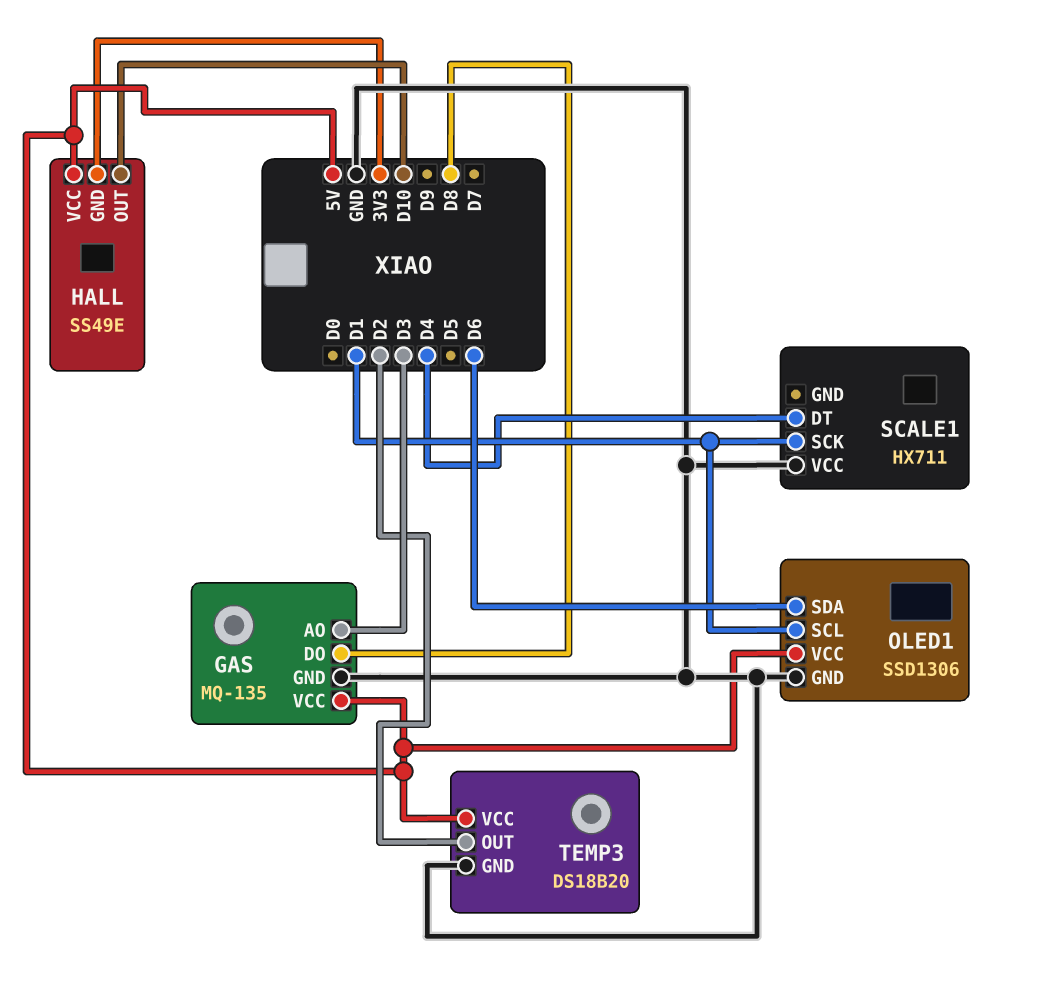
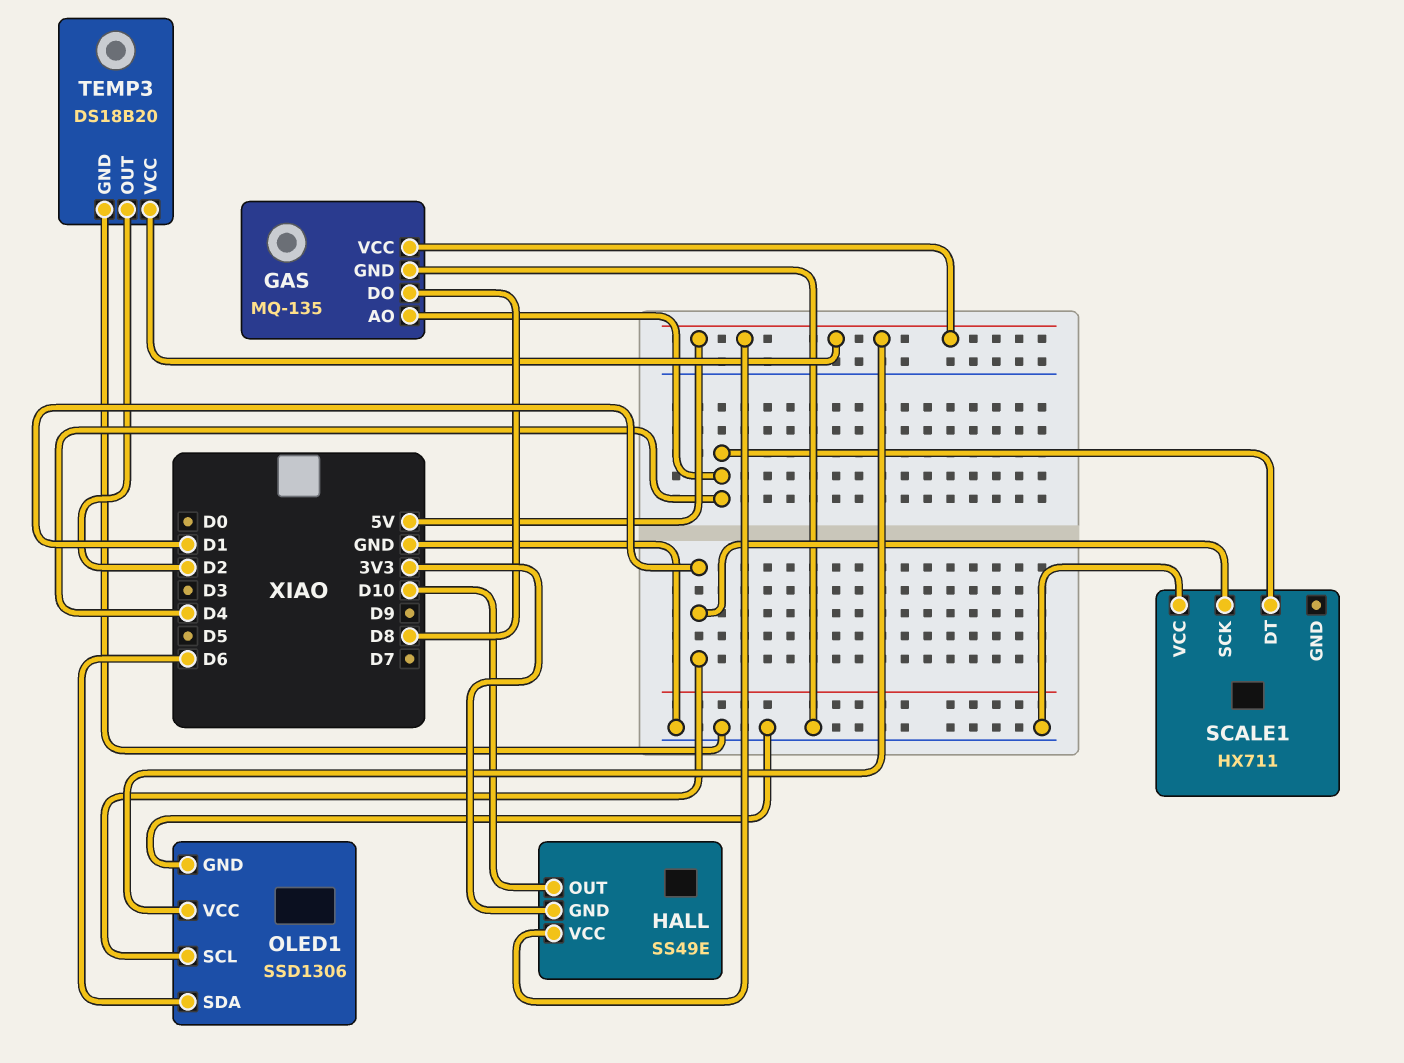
GAS pin AO: D3 -> D4

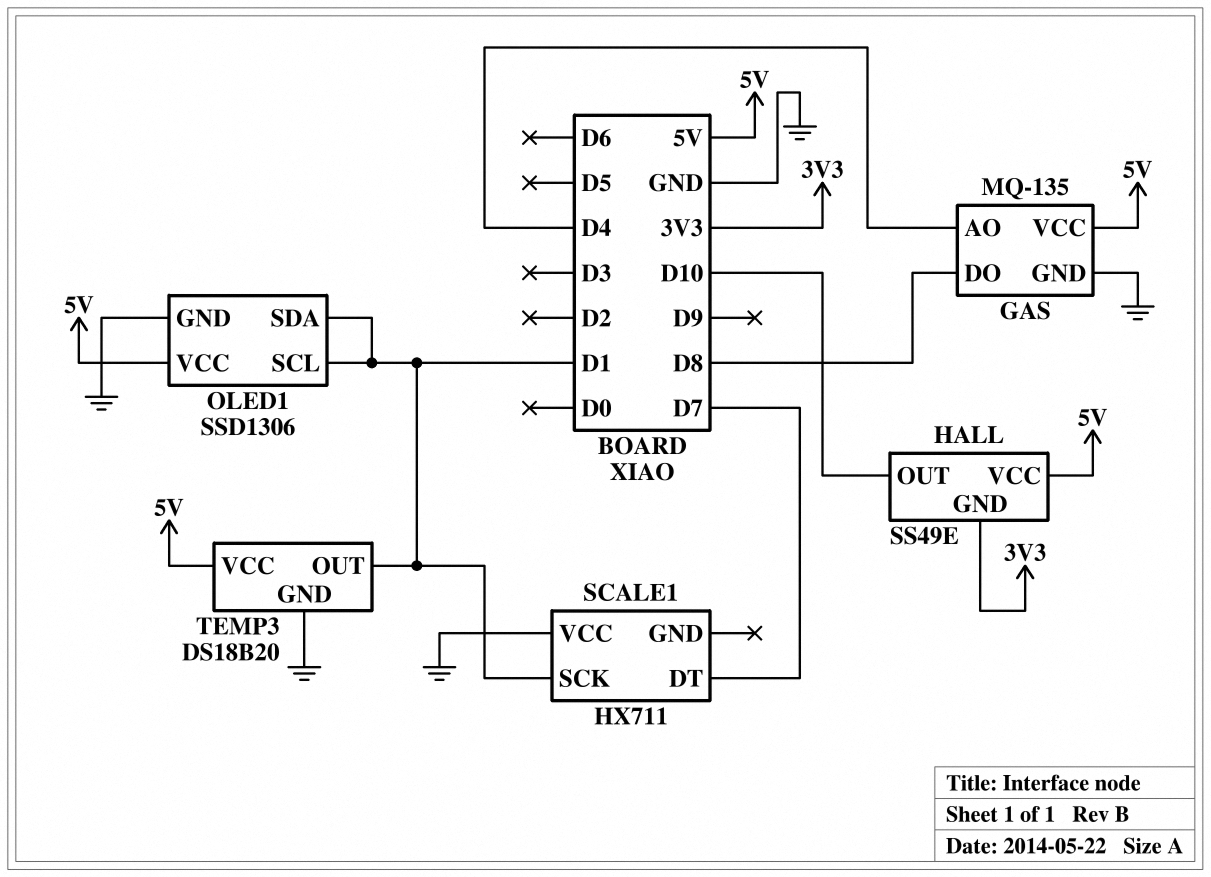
OLED1 pin SDA: D6 -> D1
SCALE1 pin DT: D4 -> D7
TEMP3 pin OUT: D2 -> D1

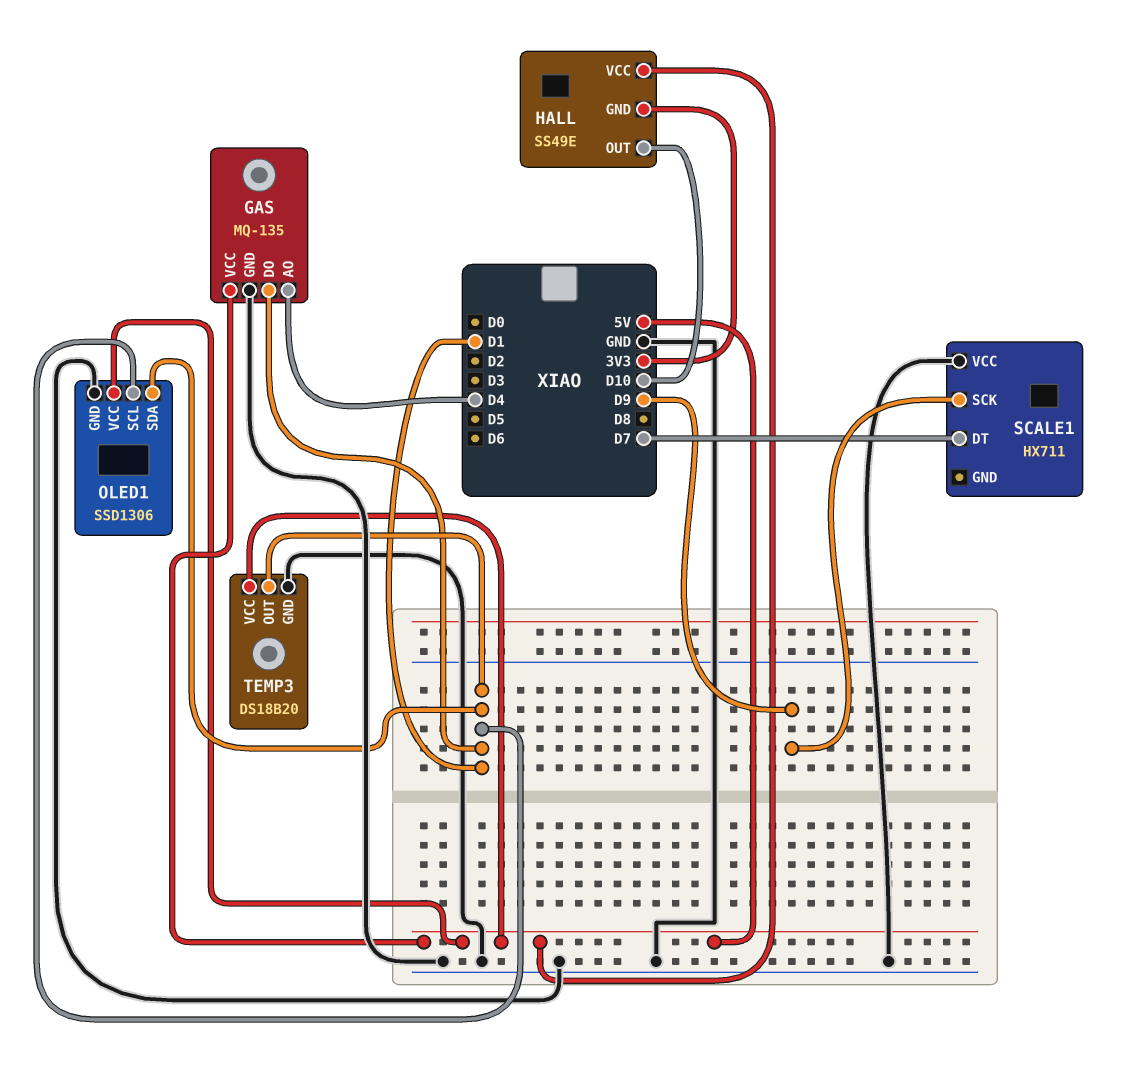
GAS pin DO: D8 -> D1
SCALE1 pin SCK: D1 -> D9

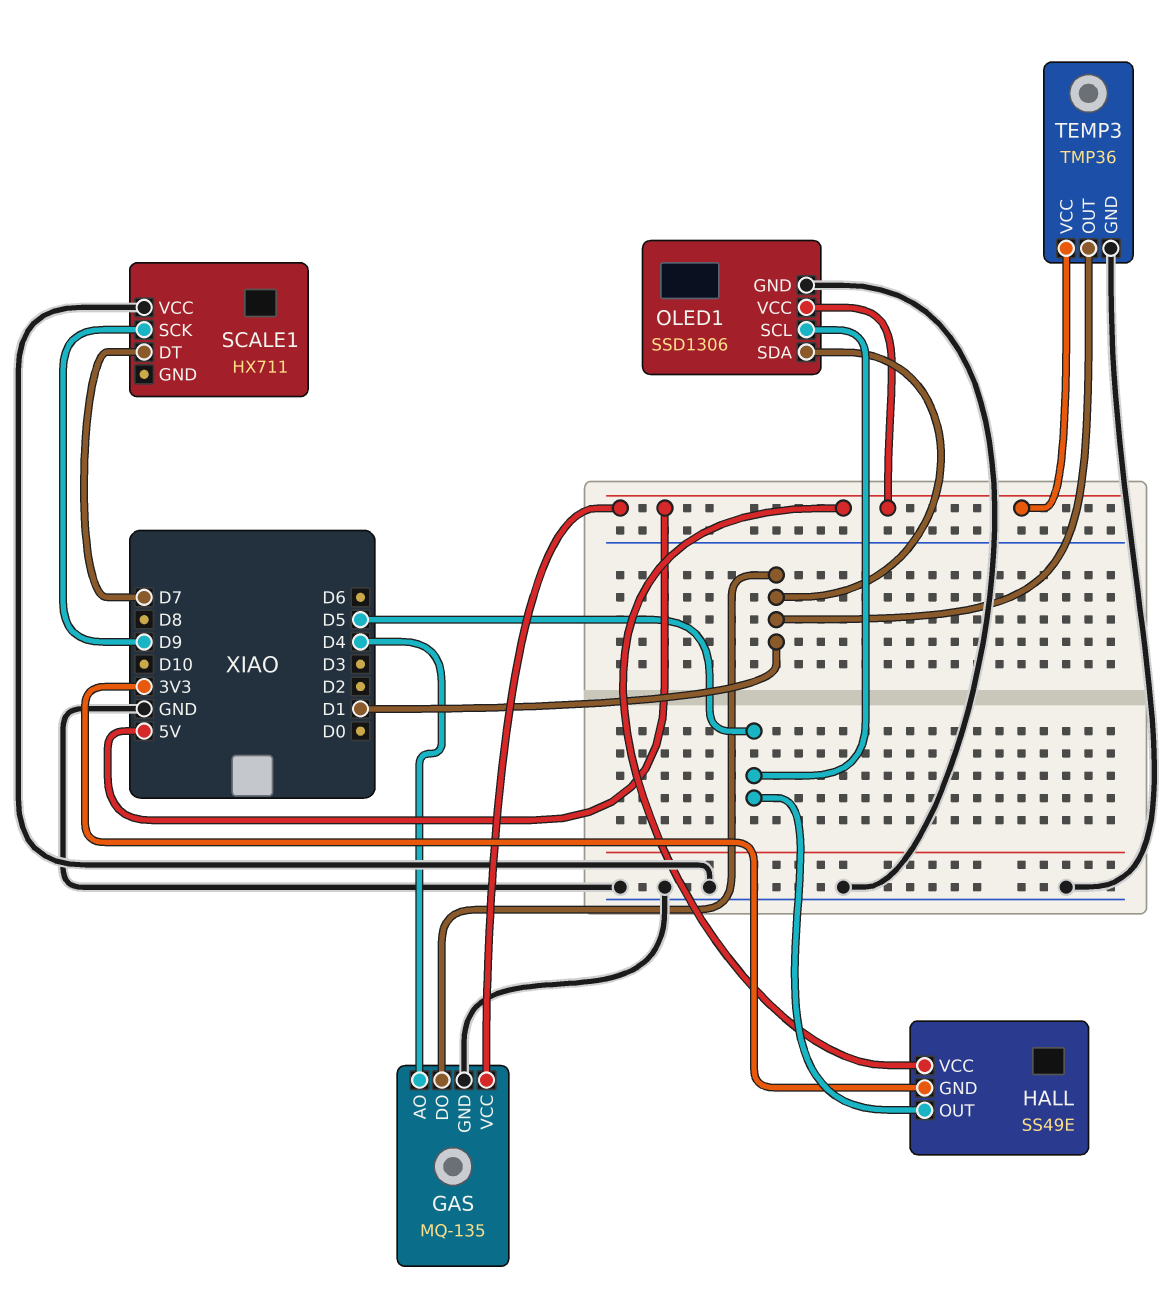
HALL pin OUT: D10 -> D5
OLED1 pin SCL: D1 -> D5
TEMP3: DS18B20 -> TMP36

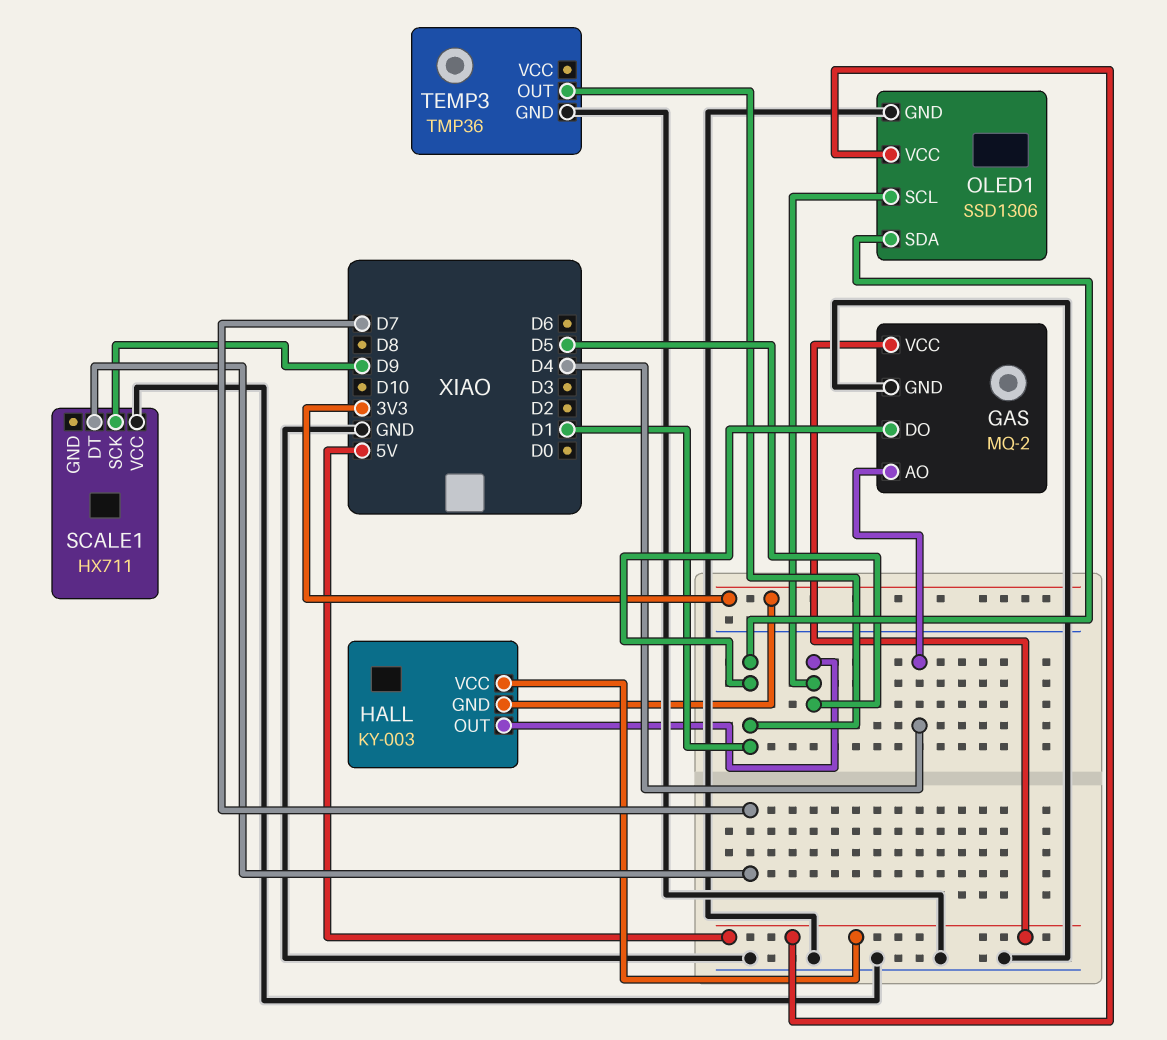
GAS: MQ-135 -> MQ-2
HALL: SS49E -> KY-003
TEMP3 pin VCC: 5V -> none

